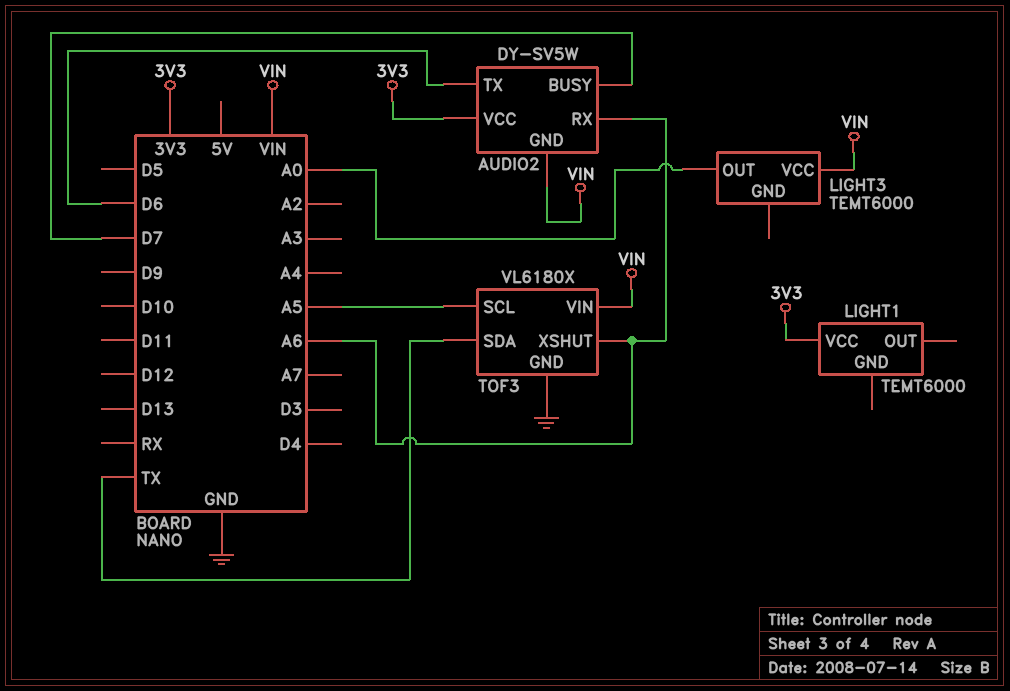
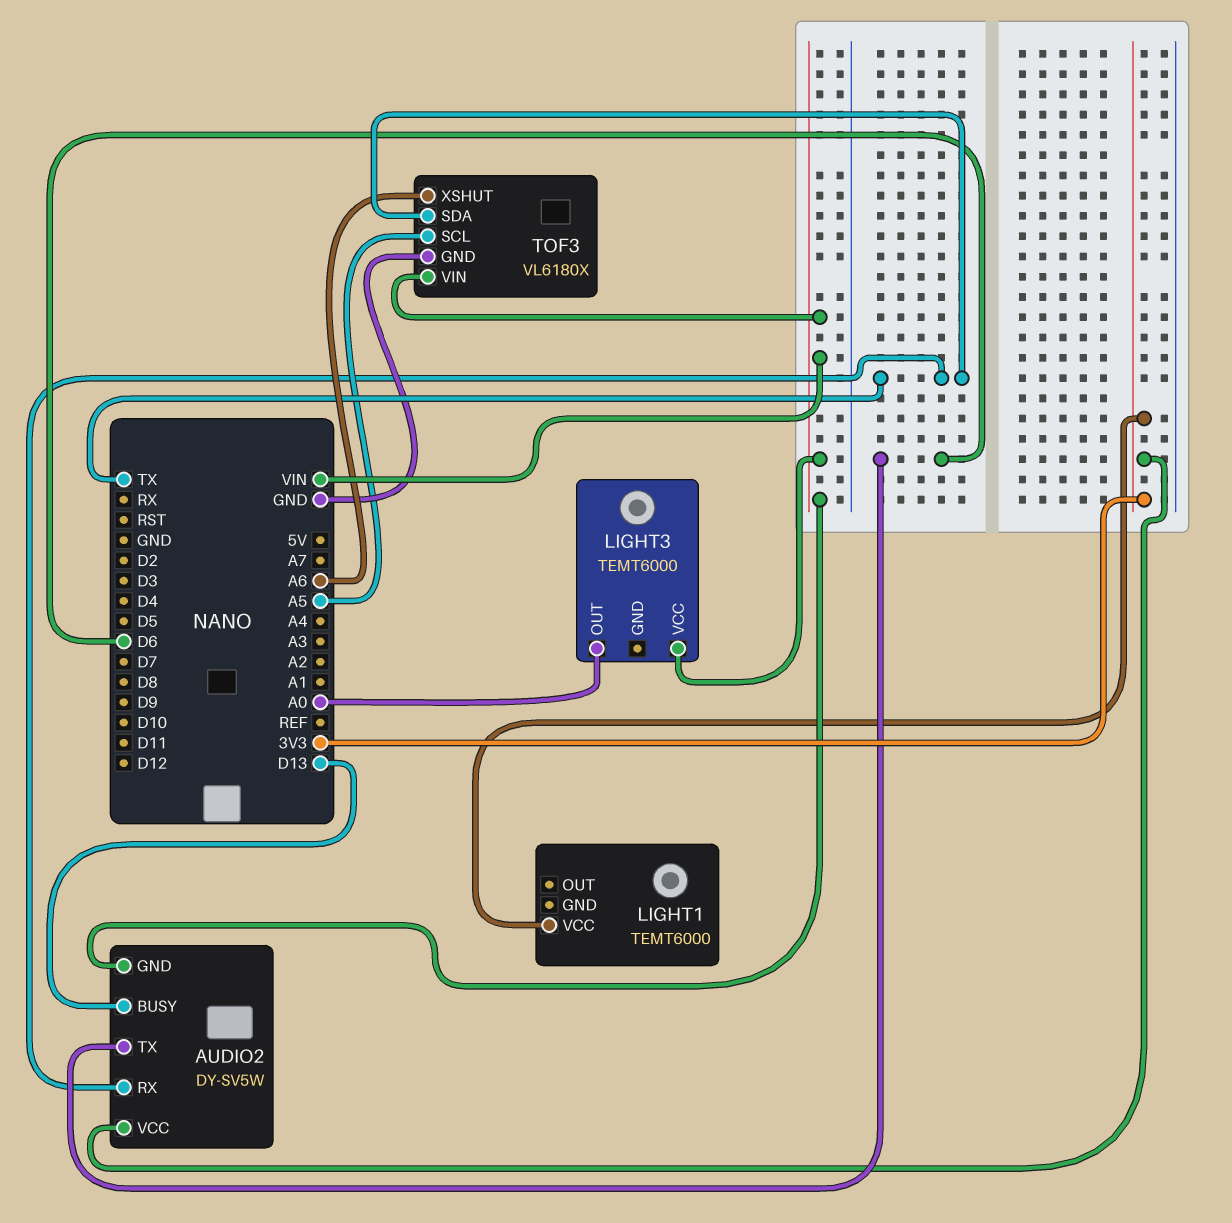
AUDIO2 pin BUSY: D7 -> D13
AUDIO2 pin RX: A6 -> TX

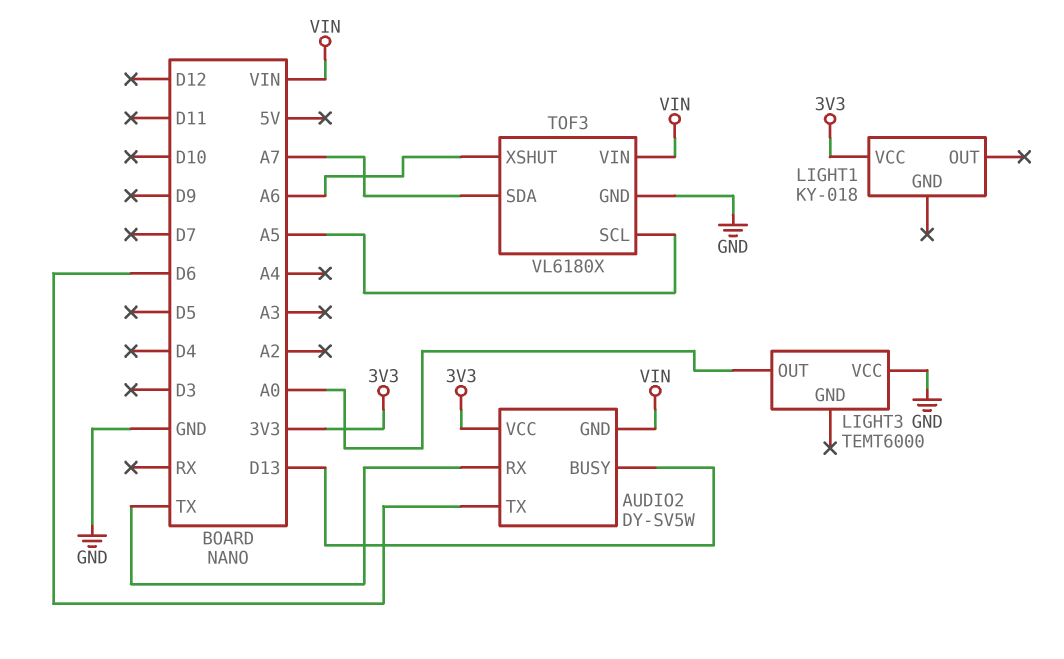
LIGHT1: TEMT6000 -> KY-018
LIGHT3 pin VCC: VIN -> GND
TOF3 pin SDA: TX -> A7

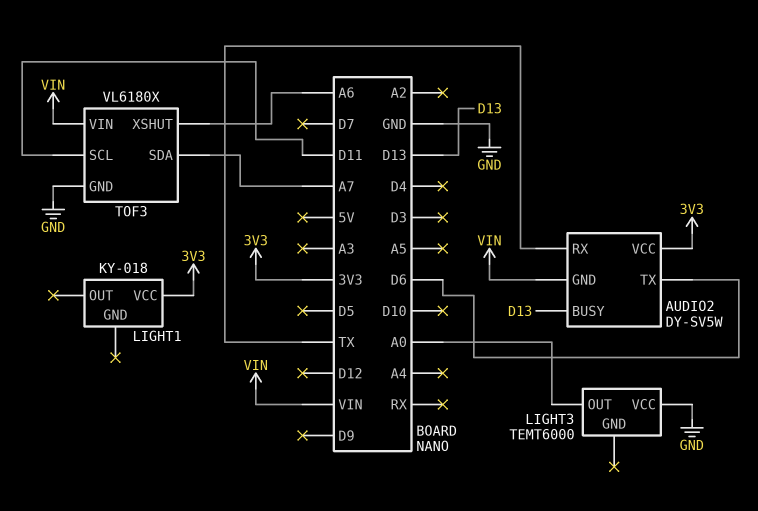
TOF3 pin SCL: A5 -> D11

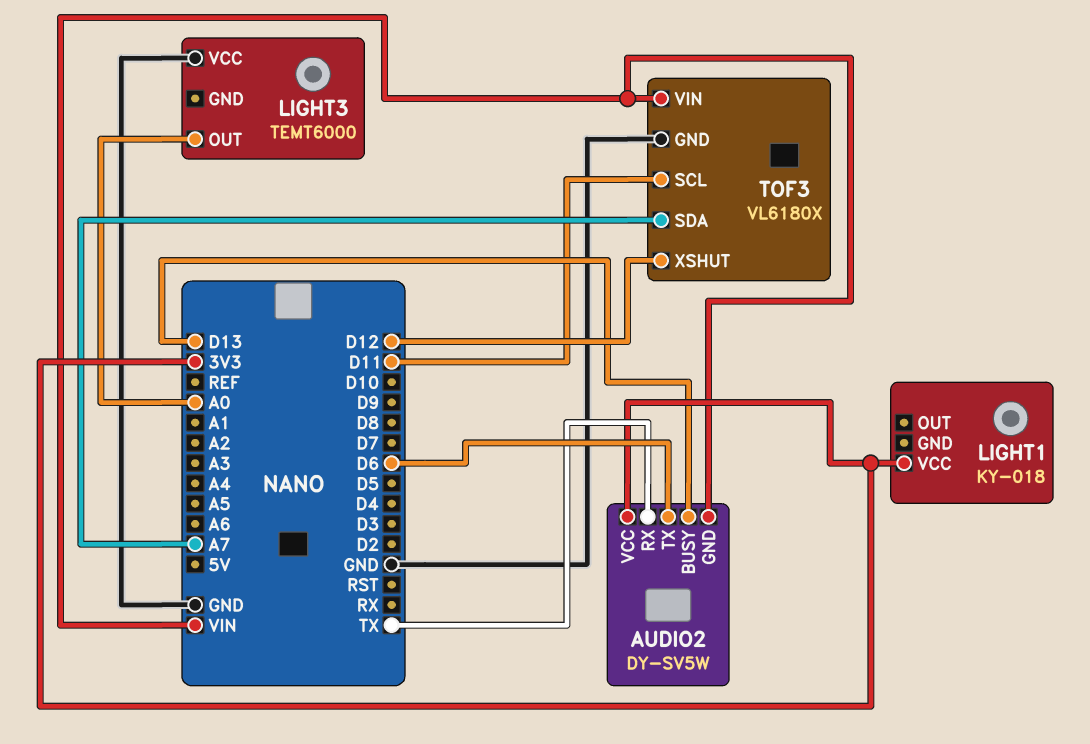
TOF3 pin XSHUT: A6 -> D12

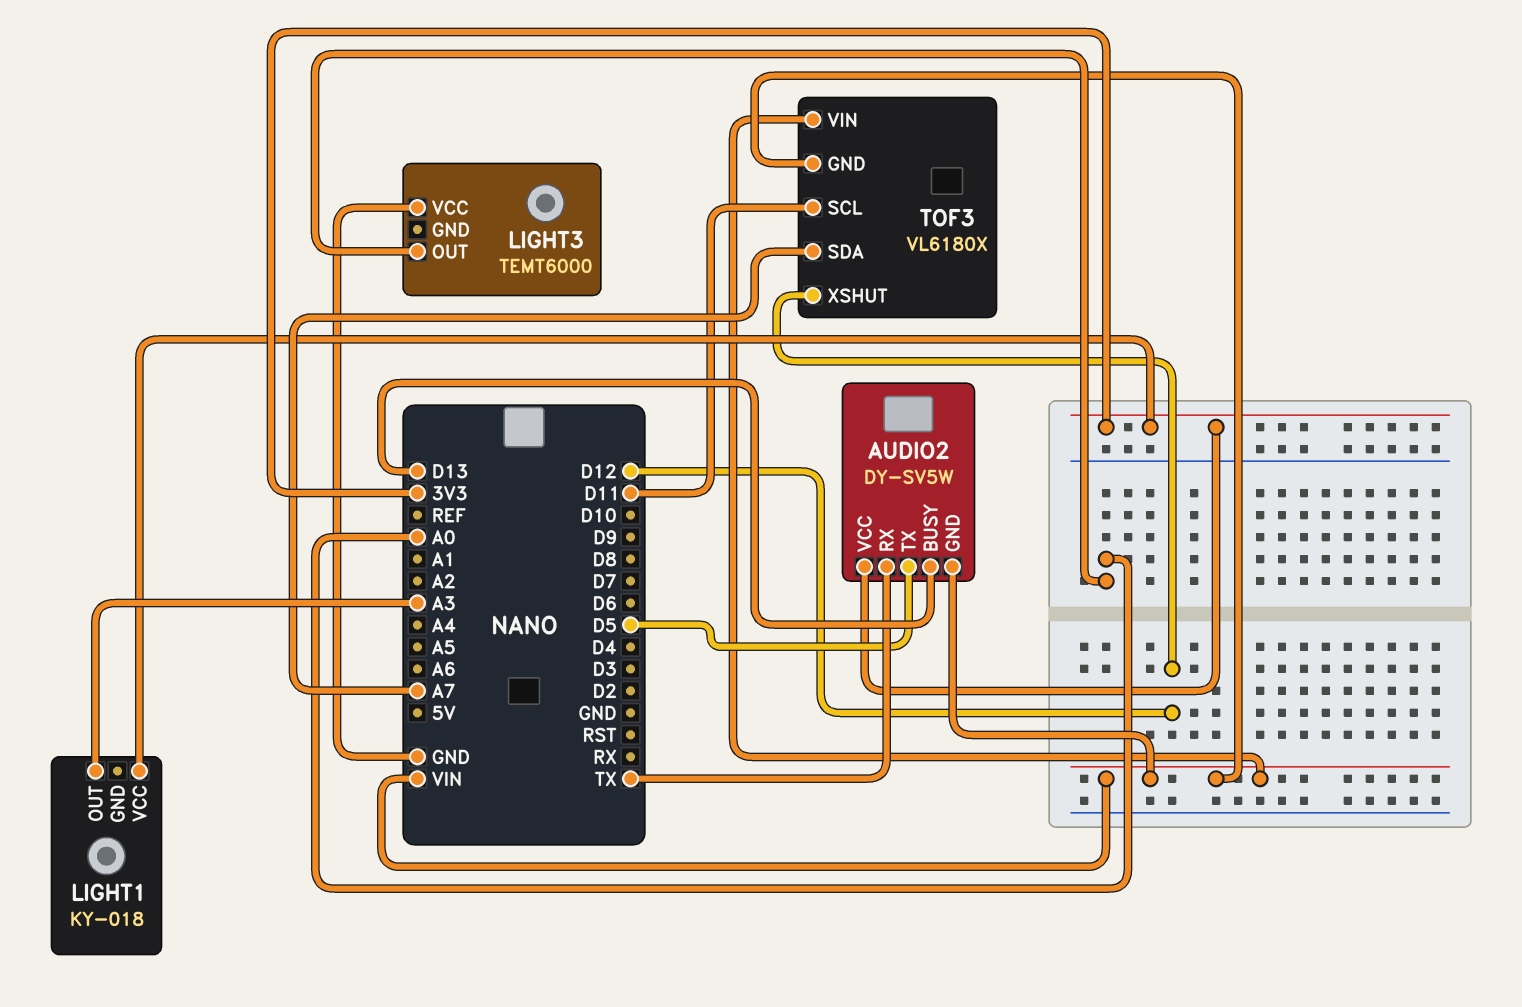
AUDIO2 pin TX: D6 -> D5
LIGHT1 pin OUT: none -> A3
TOF3 pin GND: GND -> VIN

